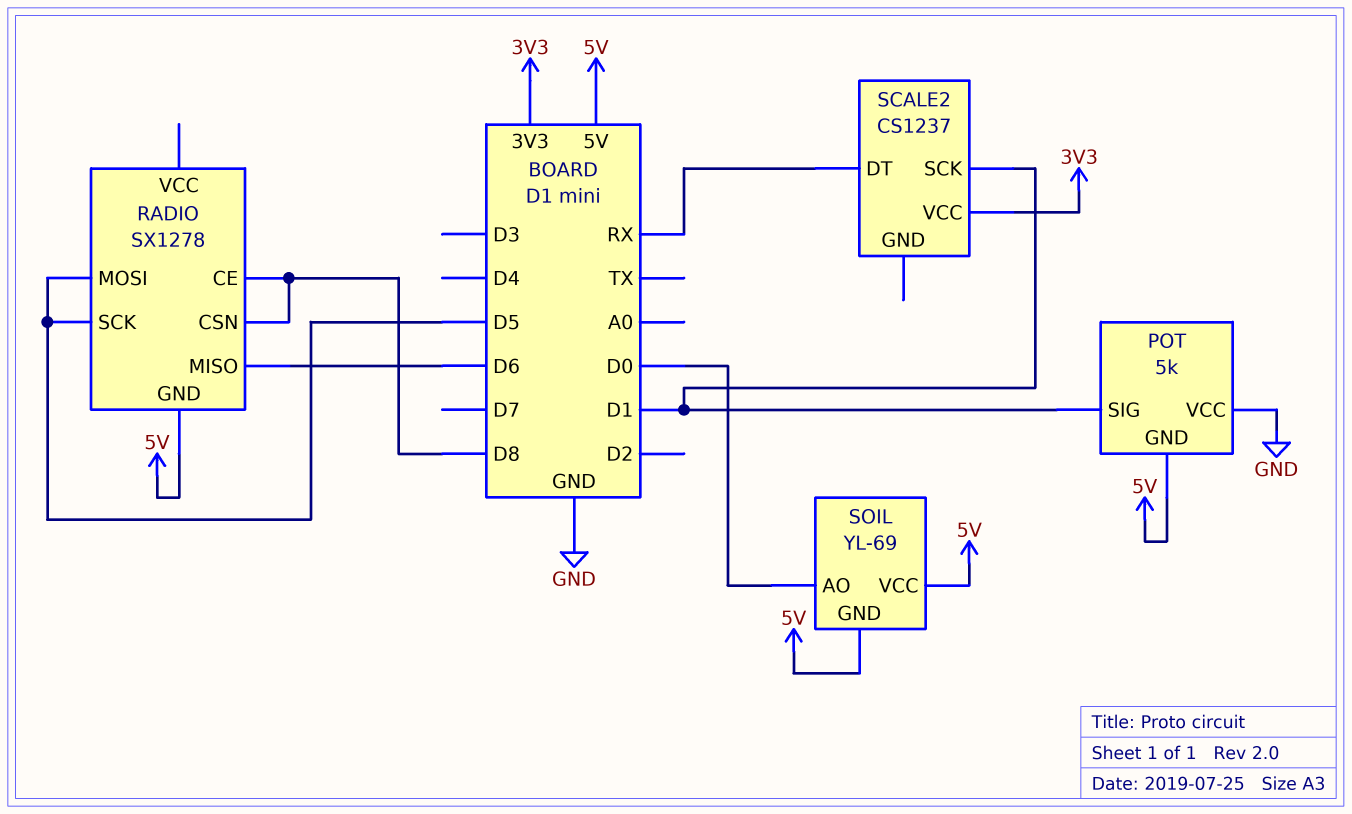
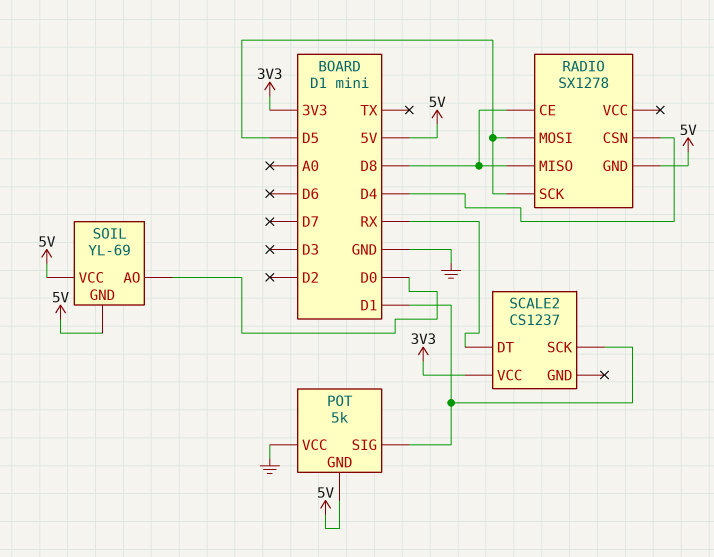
RADIO pin CSN: D8 -> D4
RADIO pin MISO: D6 -> D8

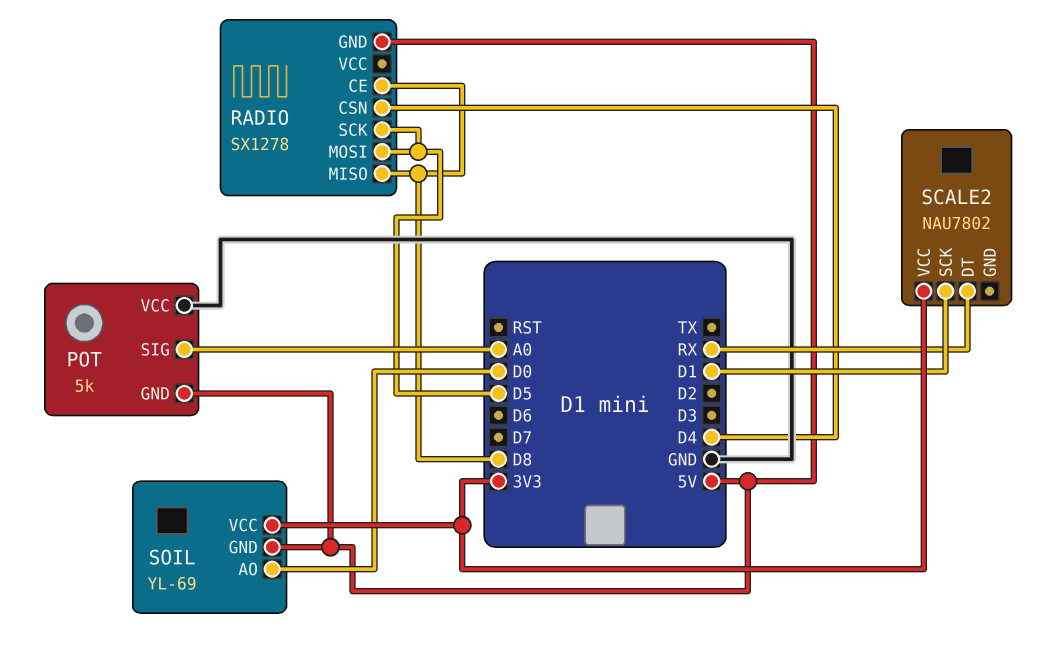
POT pin SIG: D1 -> A0
SCALE2: CS1237 -> NAU7802
SOIL pin VCC: 5V -> 3V3

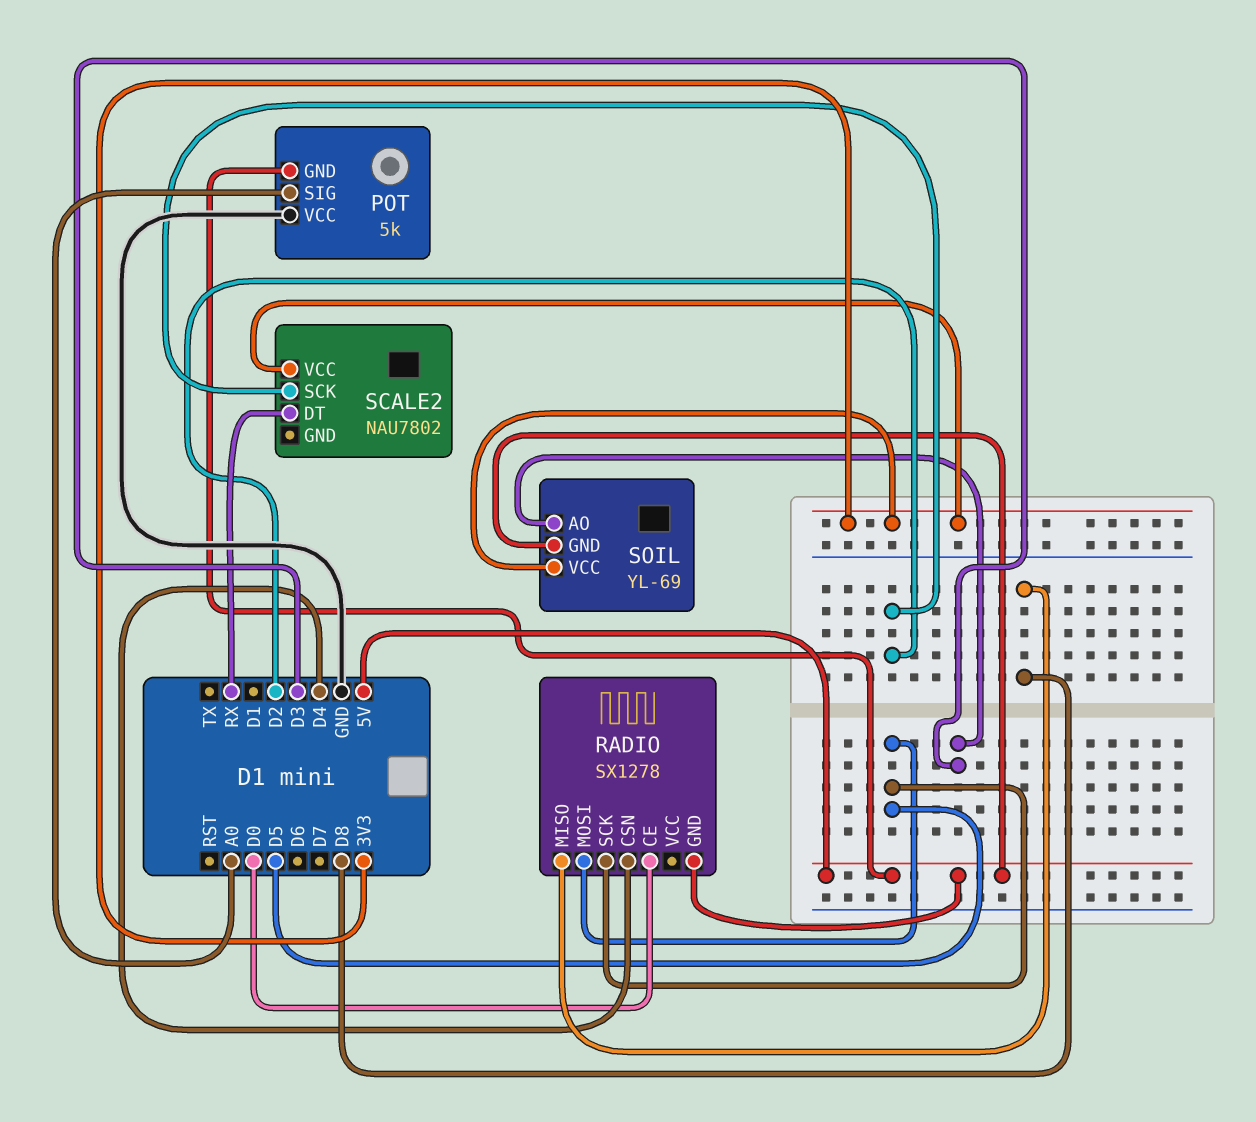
RADIO pin CE: D8 -> D0
SCALE2 pin SCK: D1 -> D2
SOIL pin AO: D0 -> D3

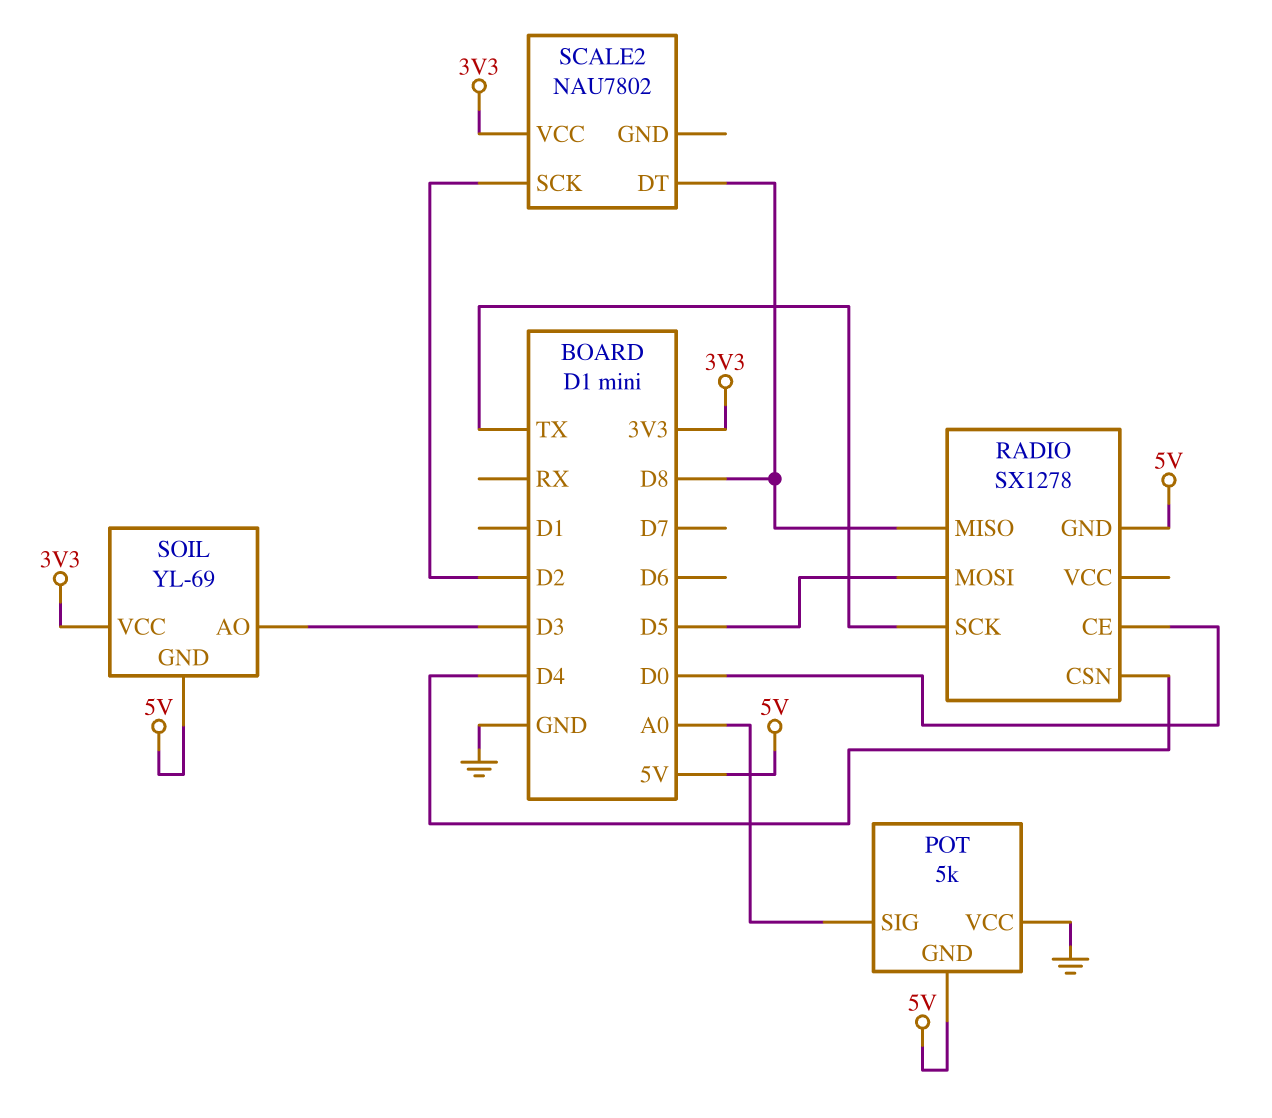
RADIO pin SCK: D5 -> TX
SCALE2 pin DT: RX -> D8

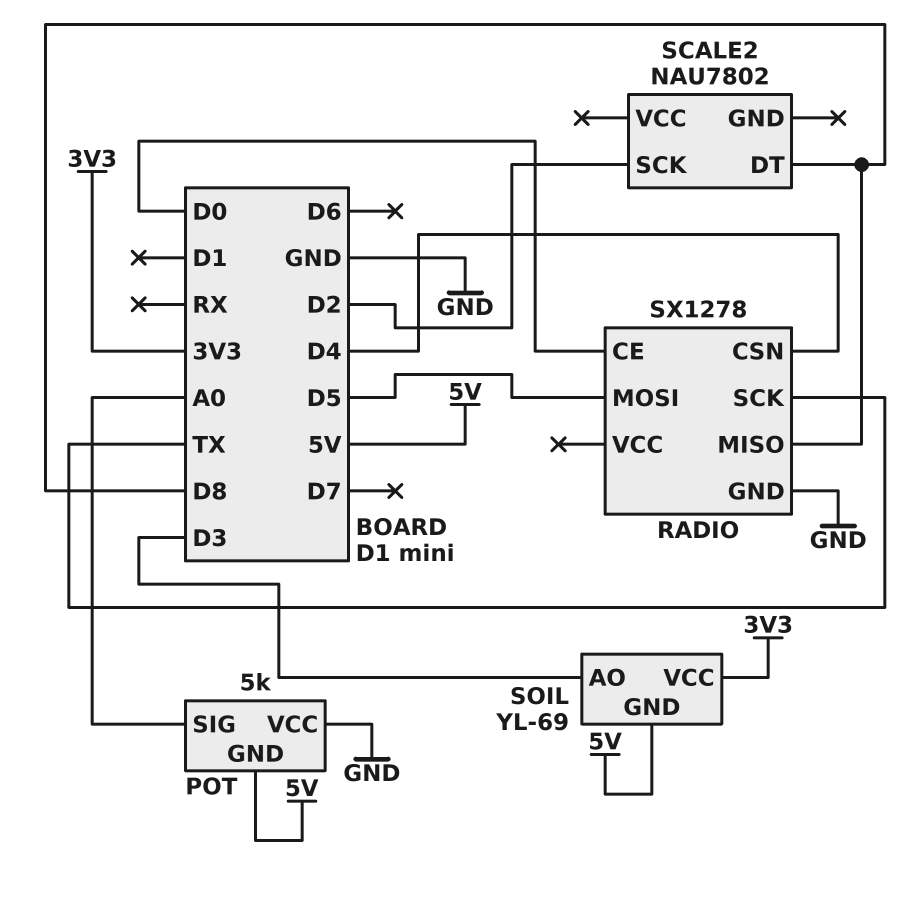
RADIO pin GND: 5V -> GND
SCALE2 pin VCC: 3V3 -> none

